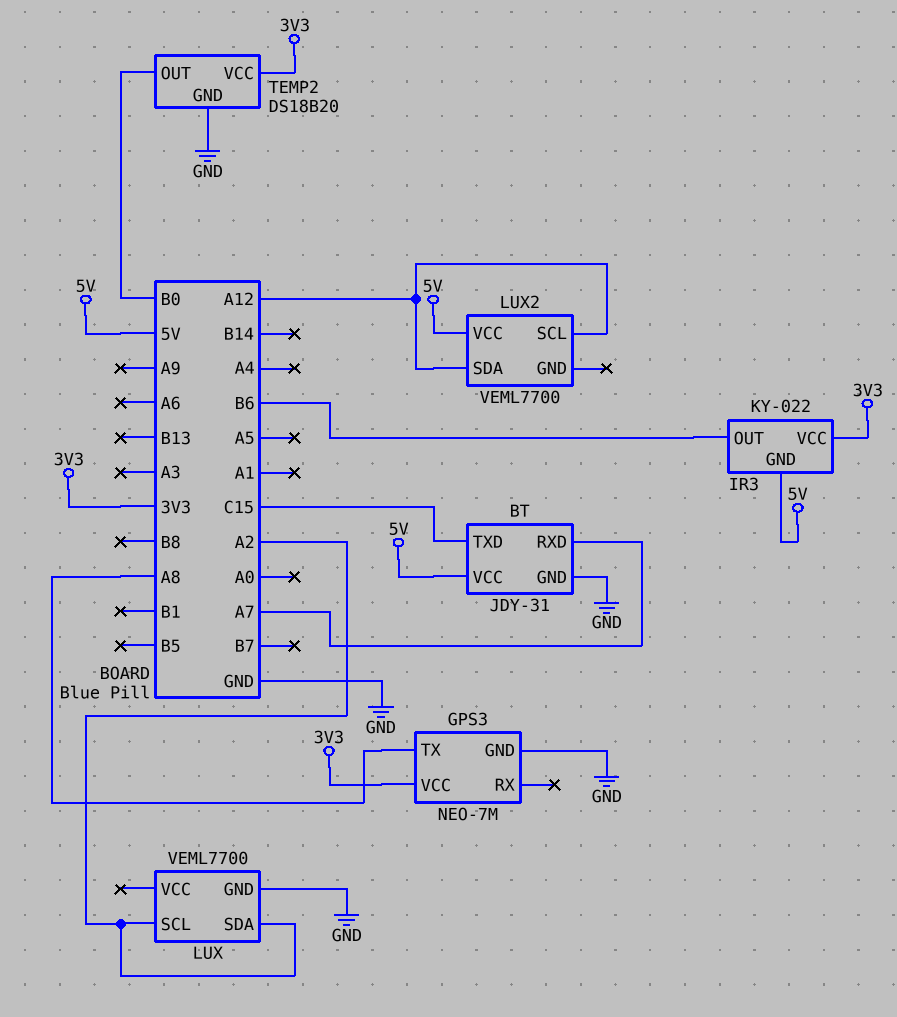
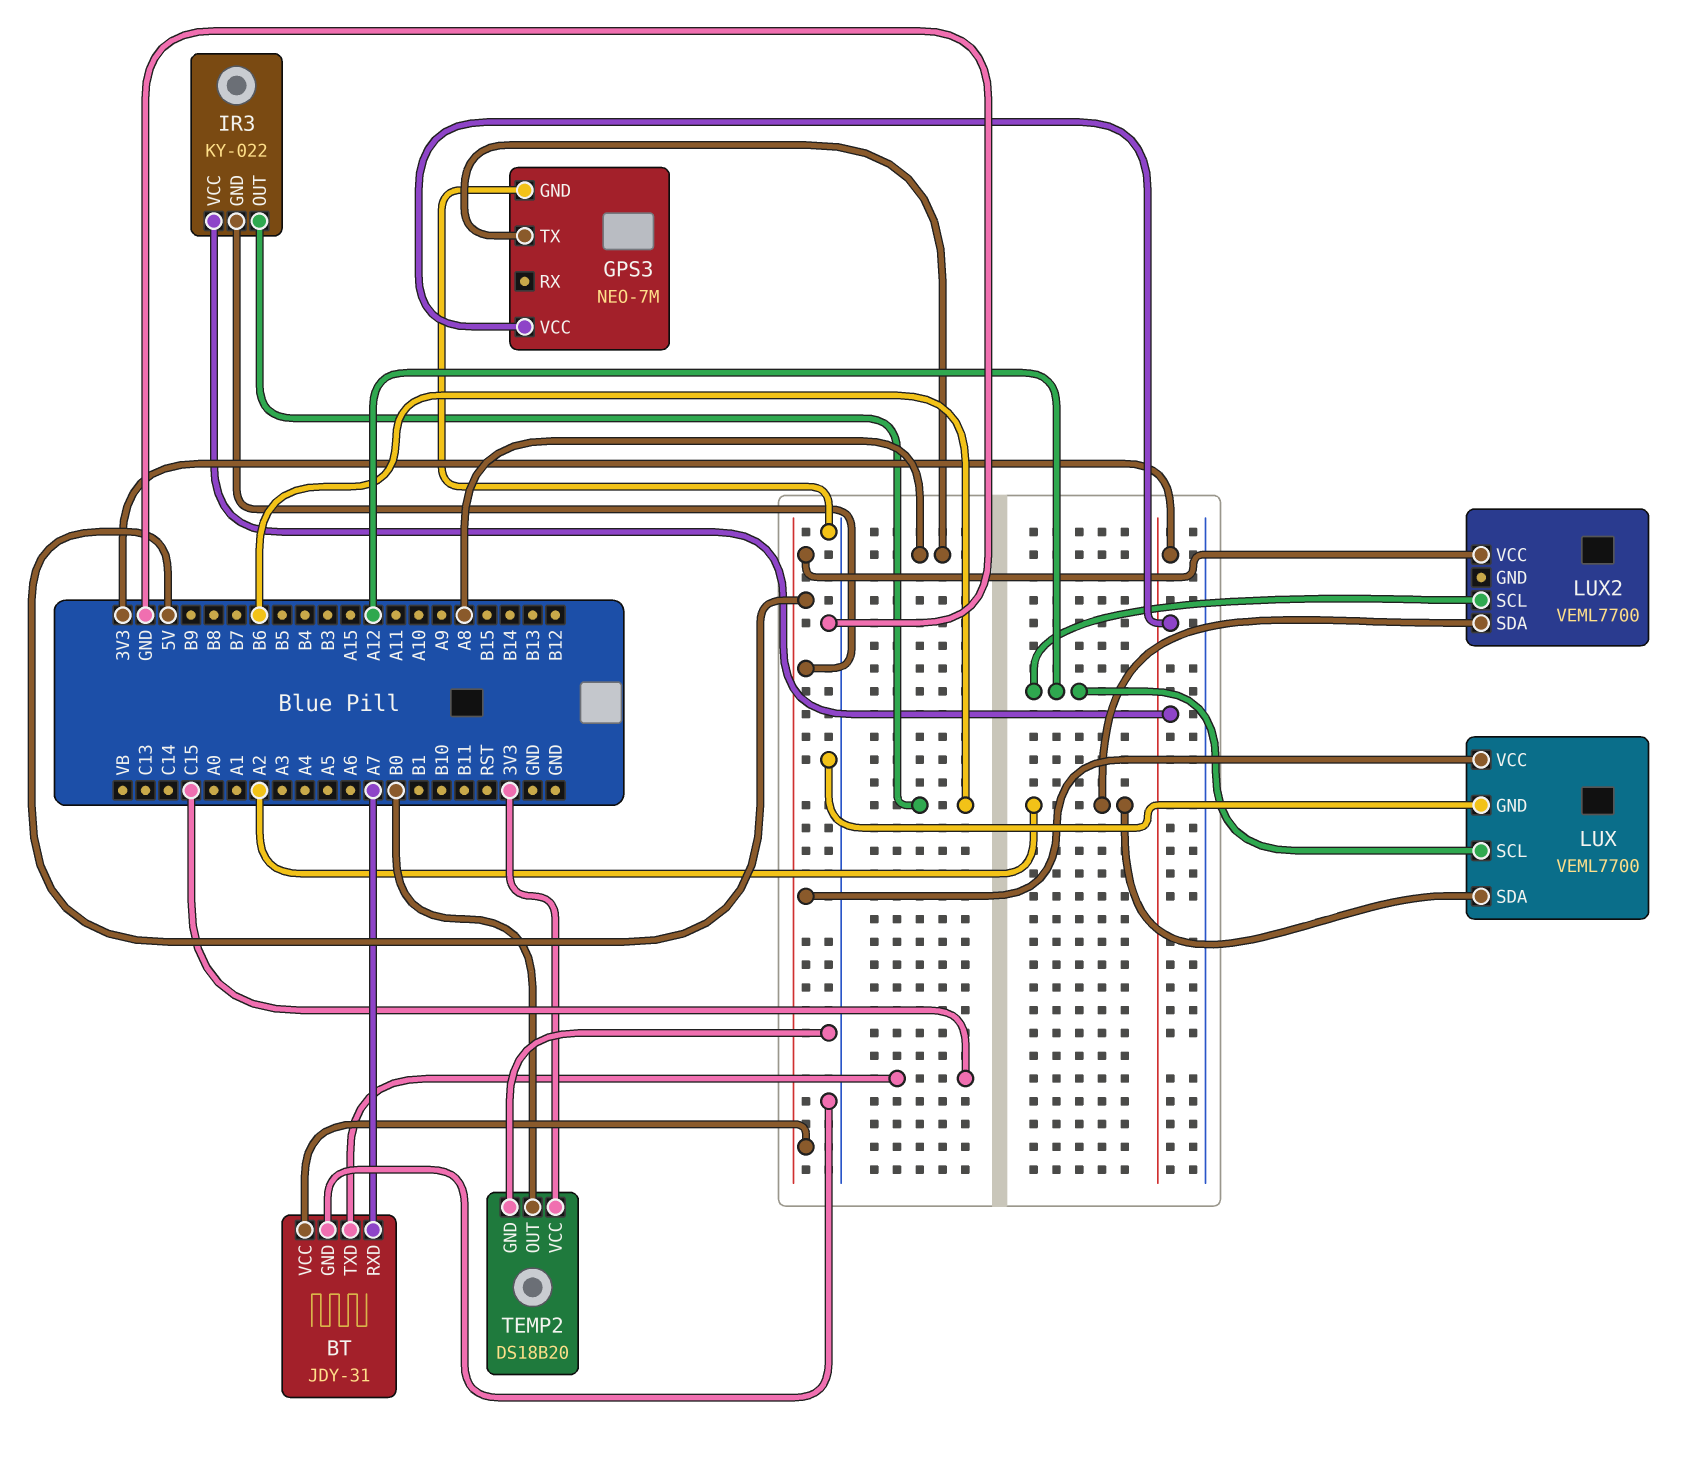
LUX pin SCL: A2 -> A12
LUX pin VCC: none -> 5V
LUX2 pin SDA: A12 -> A2

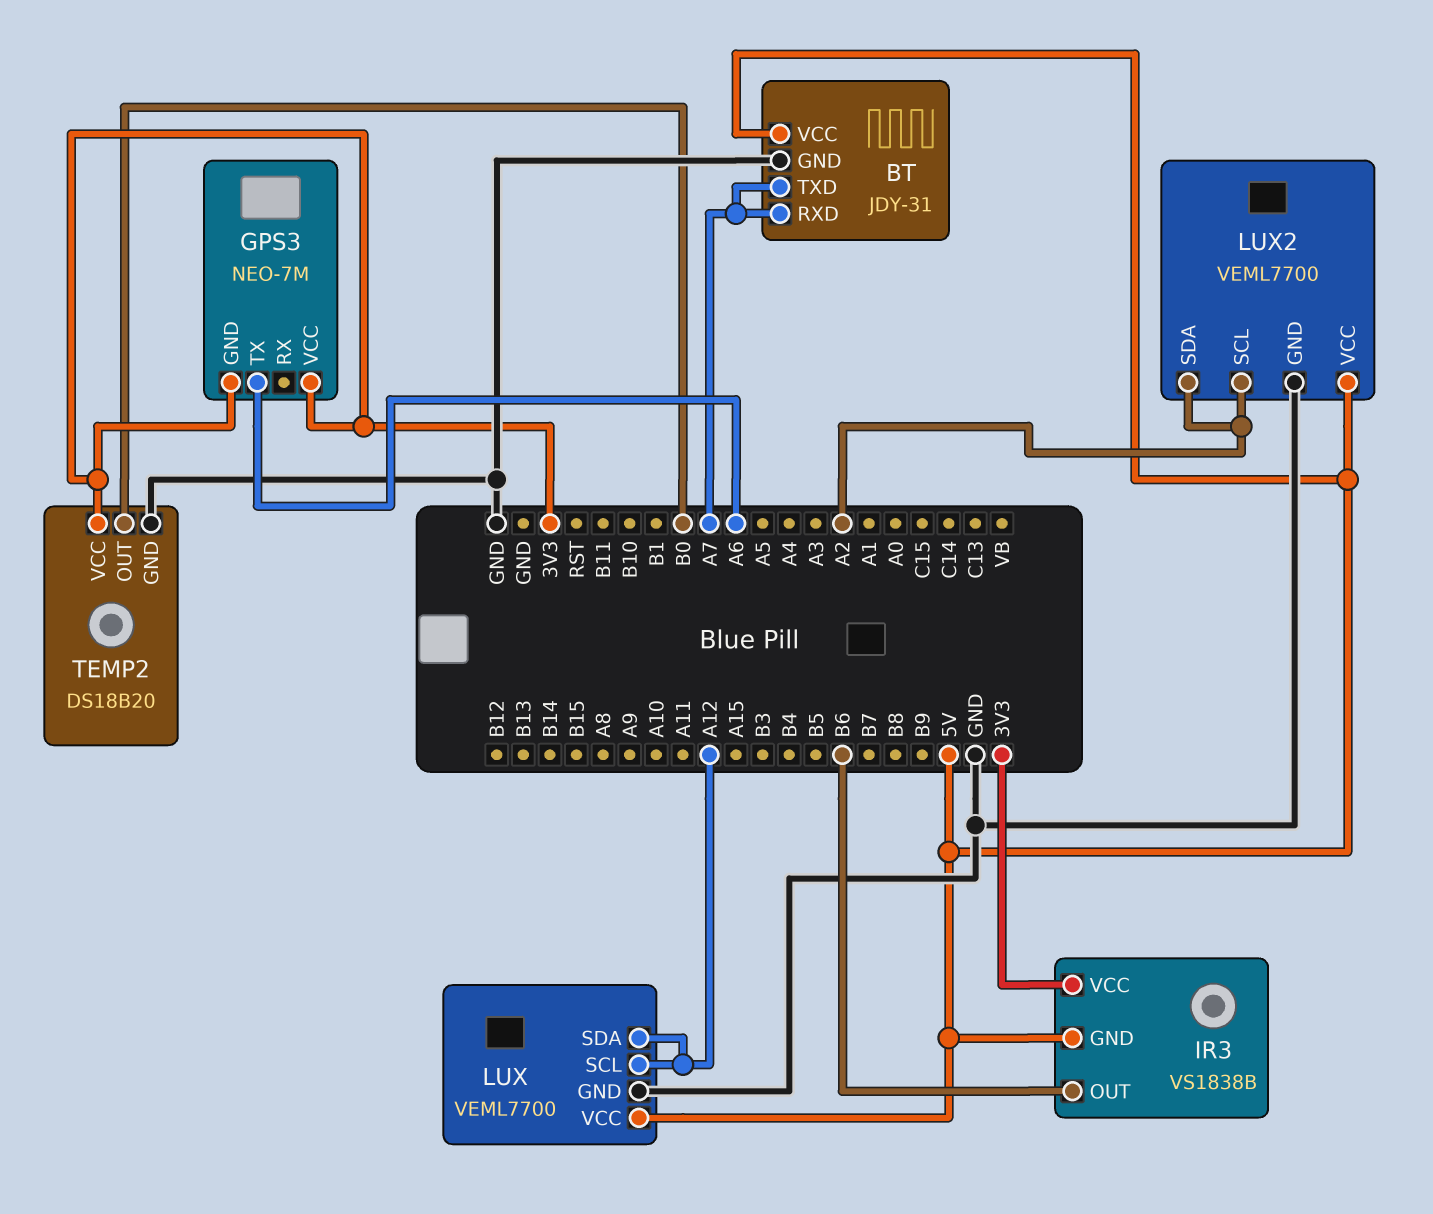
BT pin TXD: C15 -> A7
GPS3 pin GND: GND -> 3V3
GPS3 pin TX: A8 -> A6
IR3: KY-022 -> VS1838B
LUX pin SDA: A2 -> A12
LUX2 pin GND: none -> GND
LUX2 pin SCL: A12 -> A2

